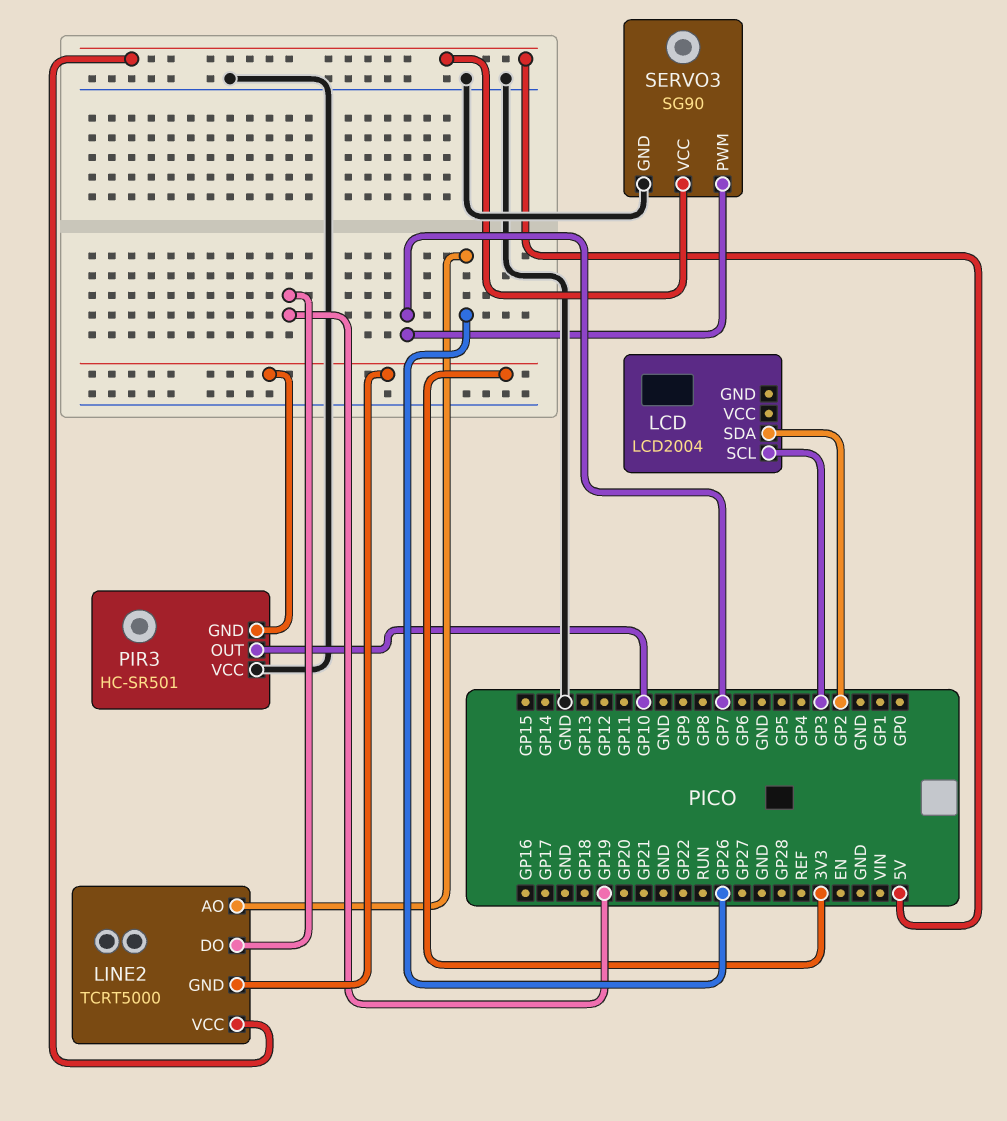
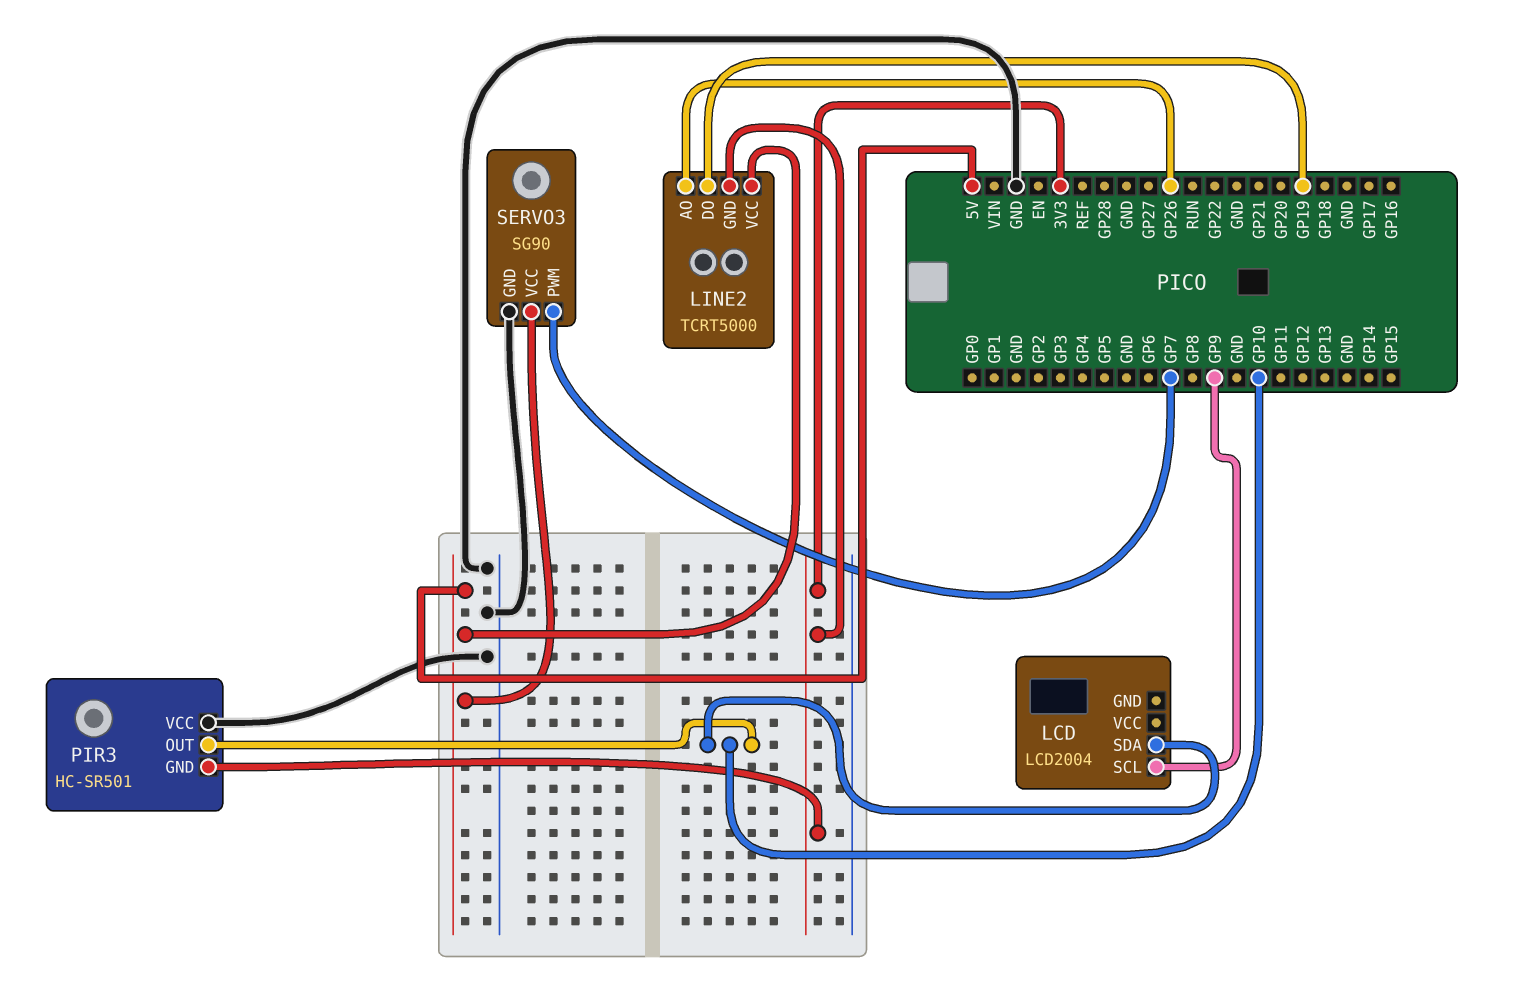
LCD pin SCL: GP3 -> GP9
LCD pin SDA: GP2 -> GP10

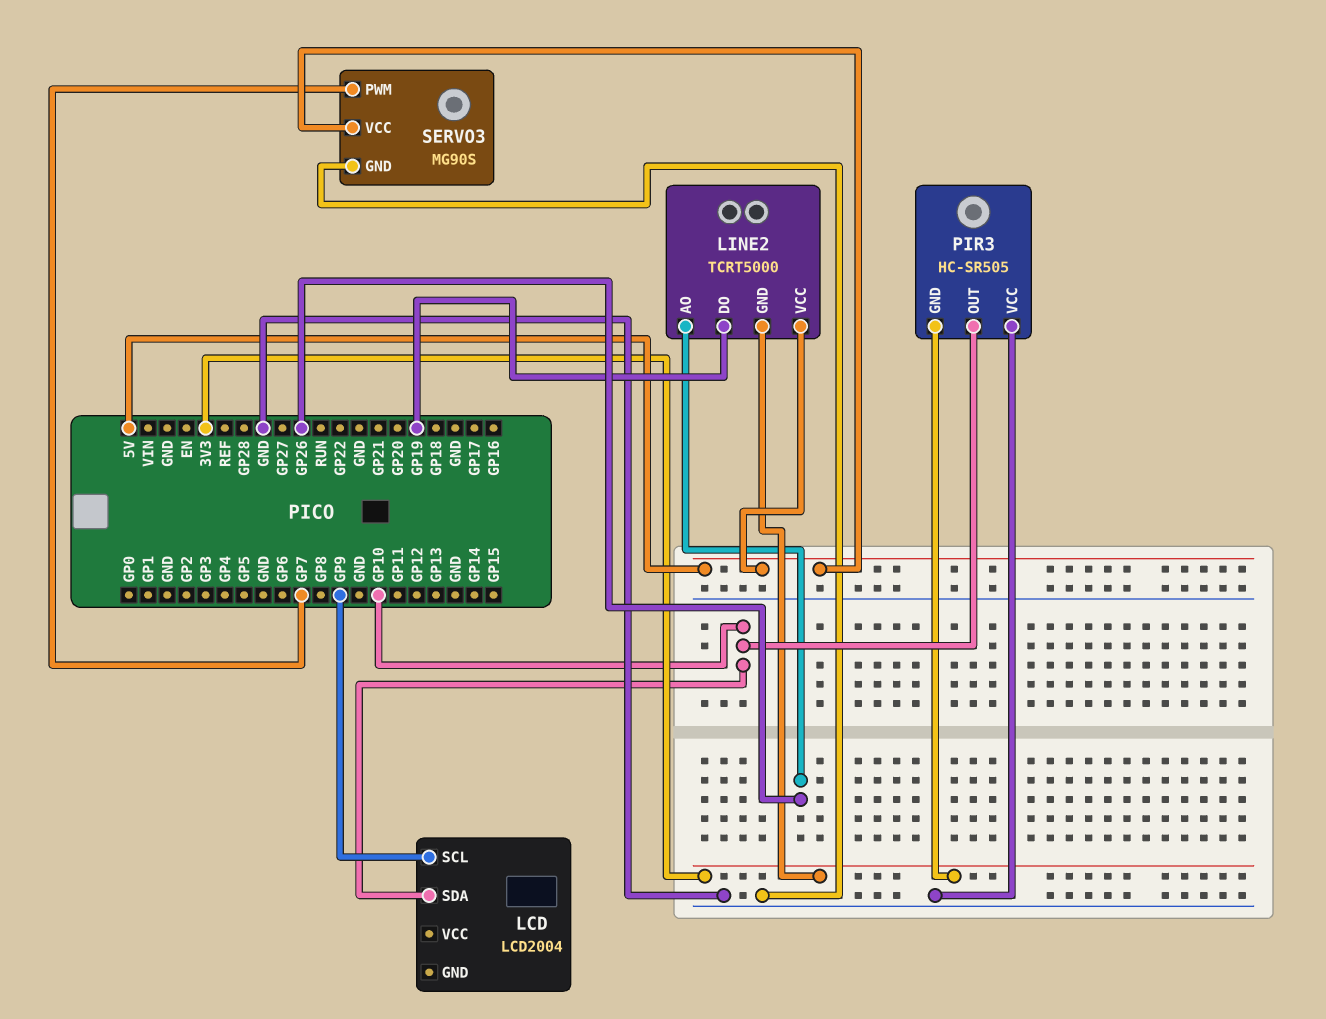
PIR3: HC-SR501 -> HC-SR505
SERVO3: SG90 -> MG90S

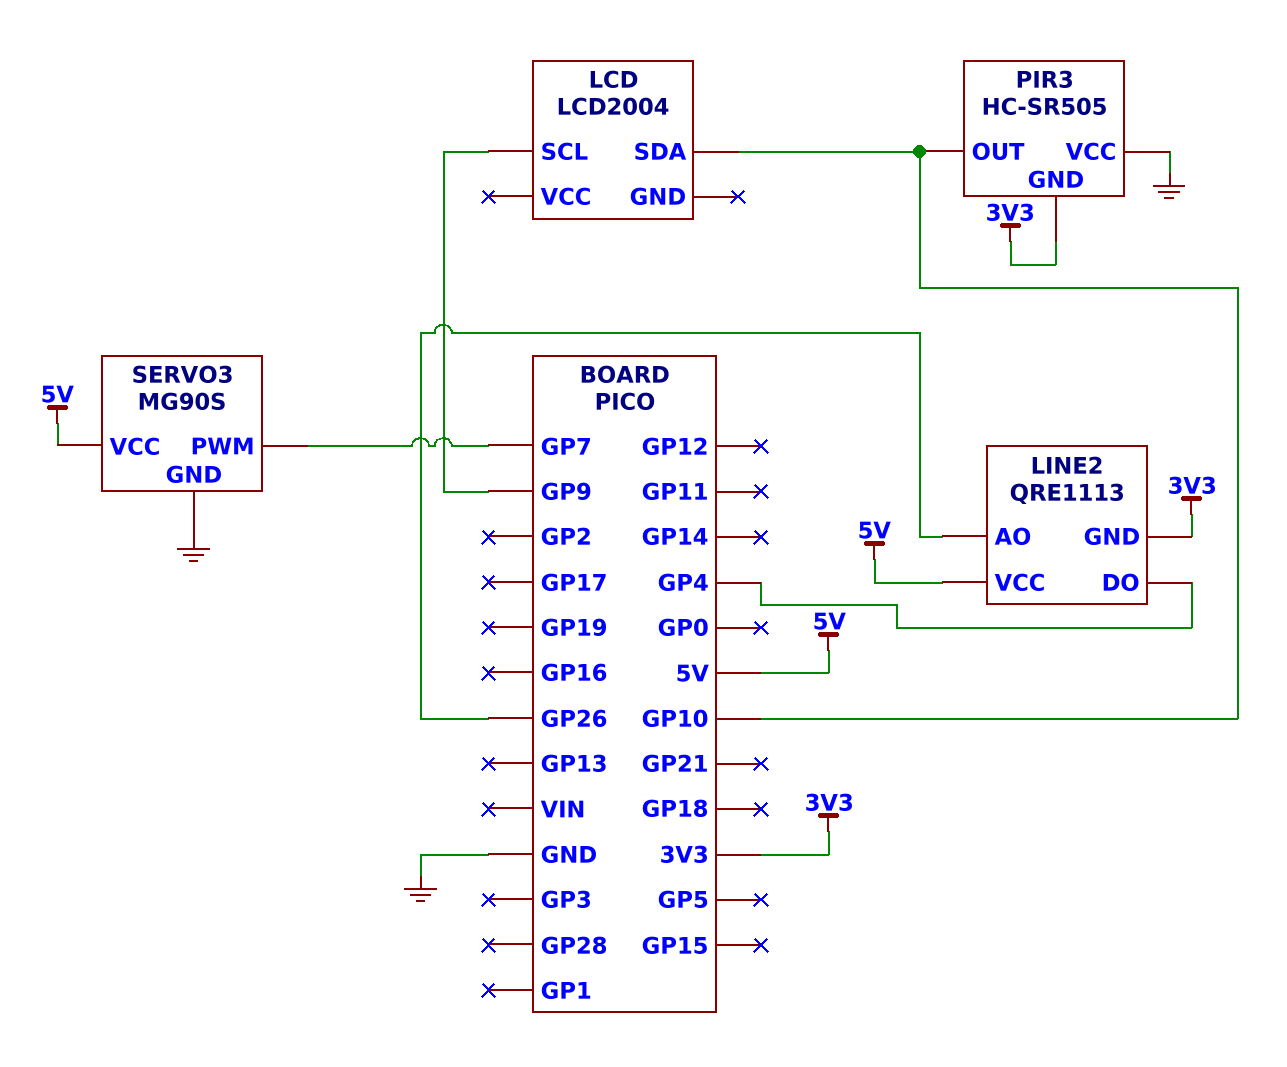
LINE2: TCRT5000 -> QRE1113
LINE2 pin DO: GP19 -> GP4

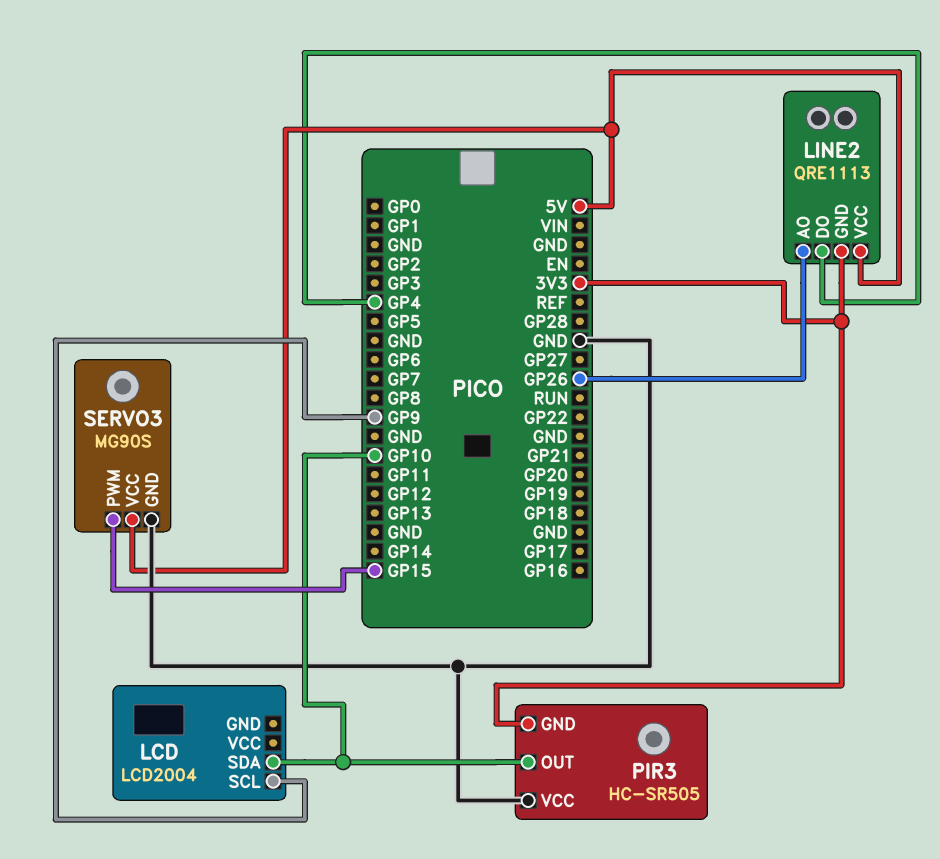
SERVO3 pin PWM: GP7 -> GP15

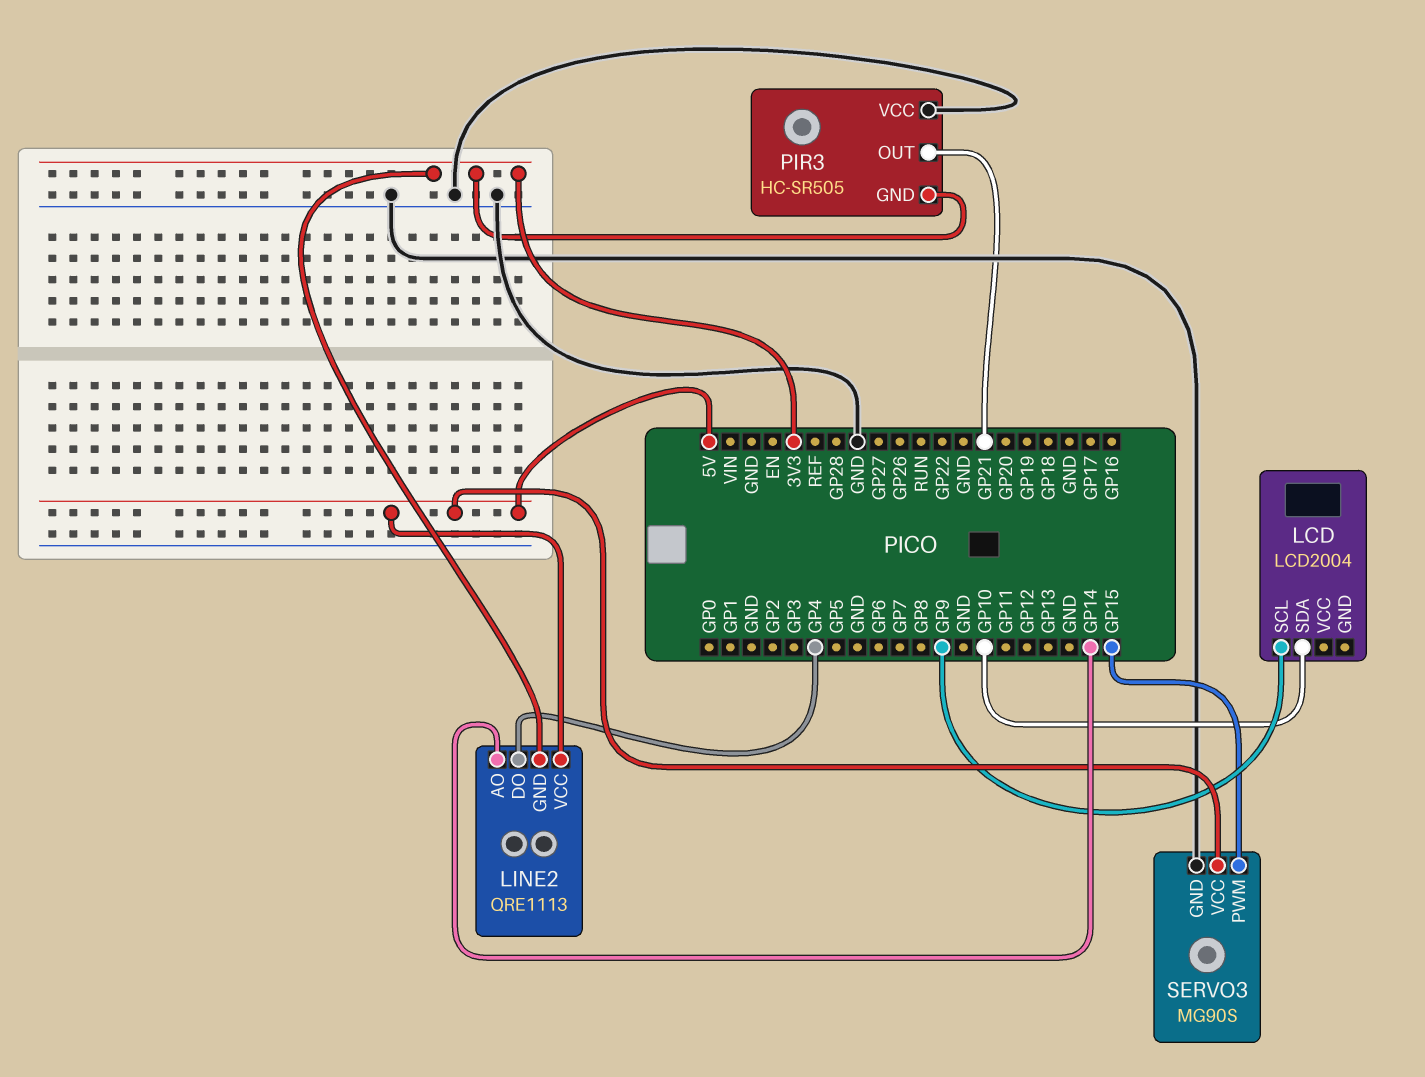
LINE2 pin AO: GP26 -> GP14
PIR3 pin OUT: GP10 -> GP21

